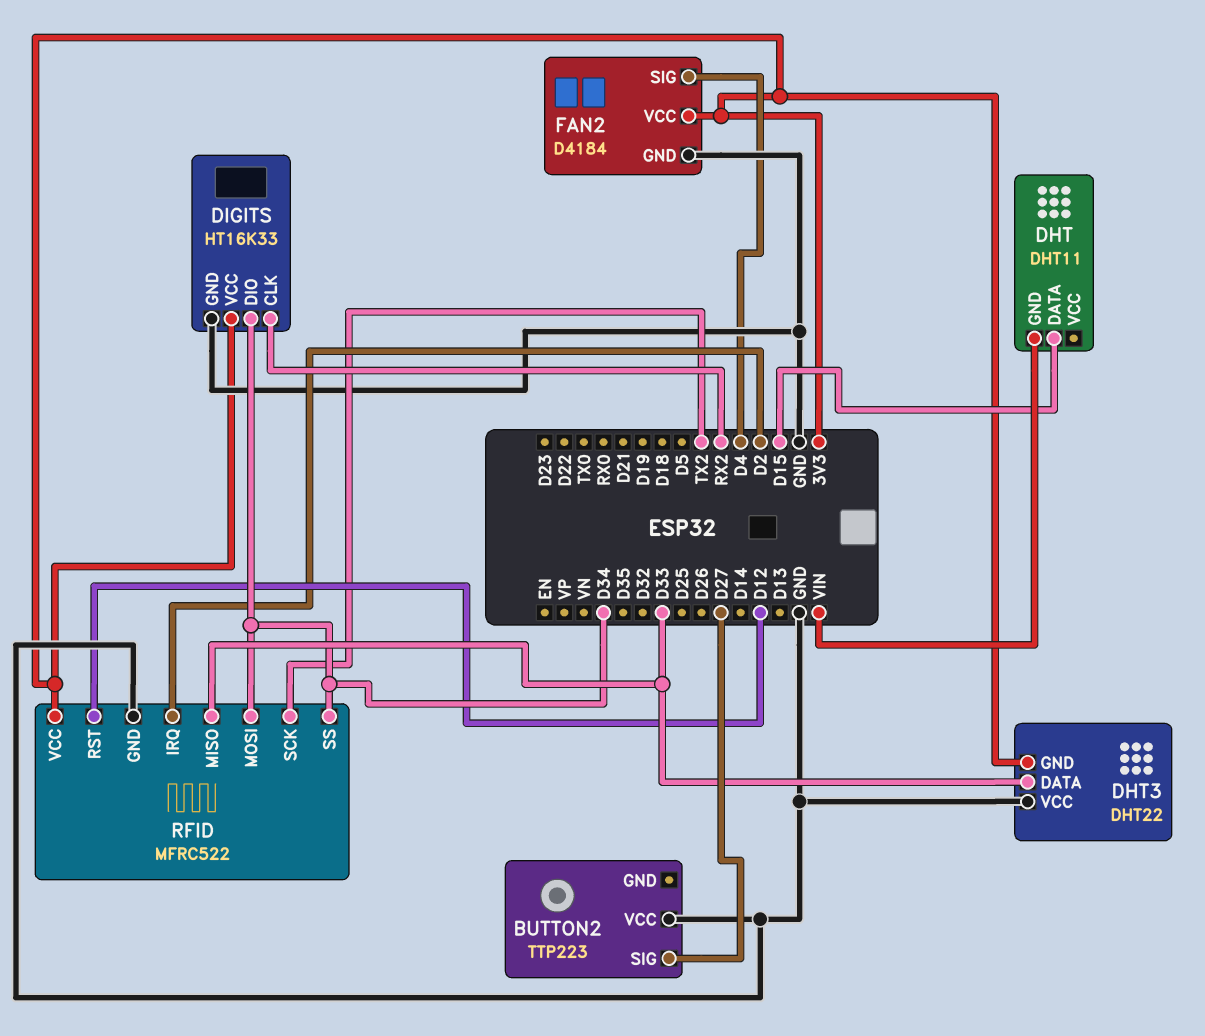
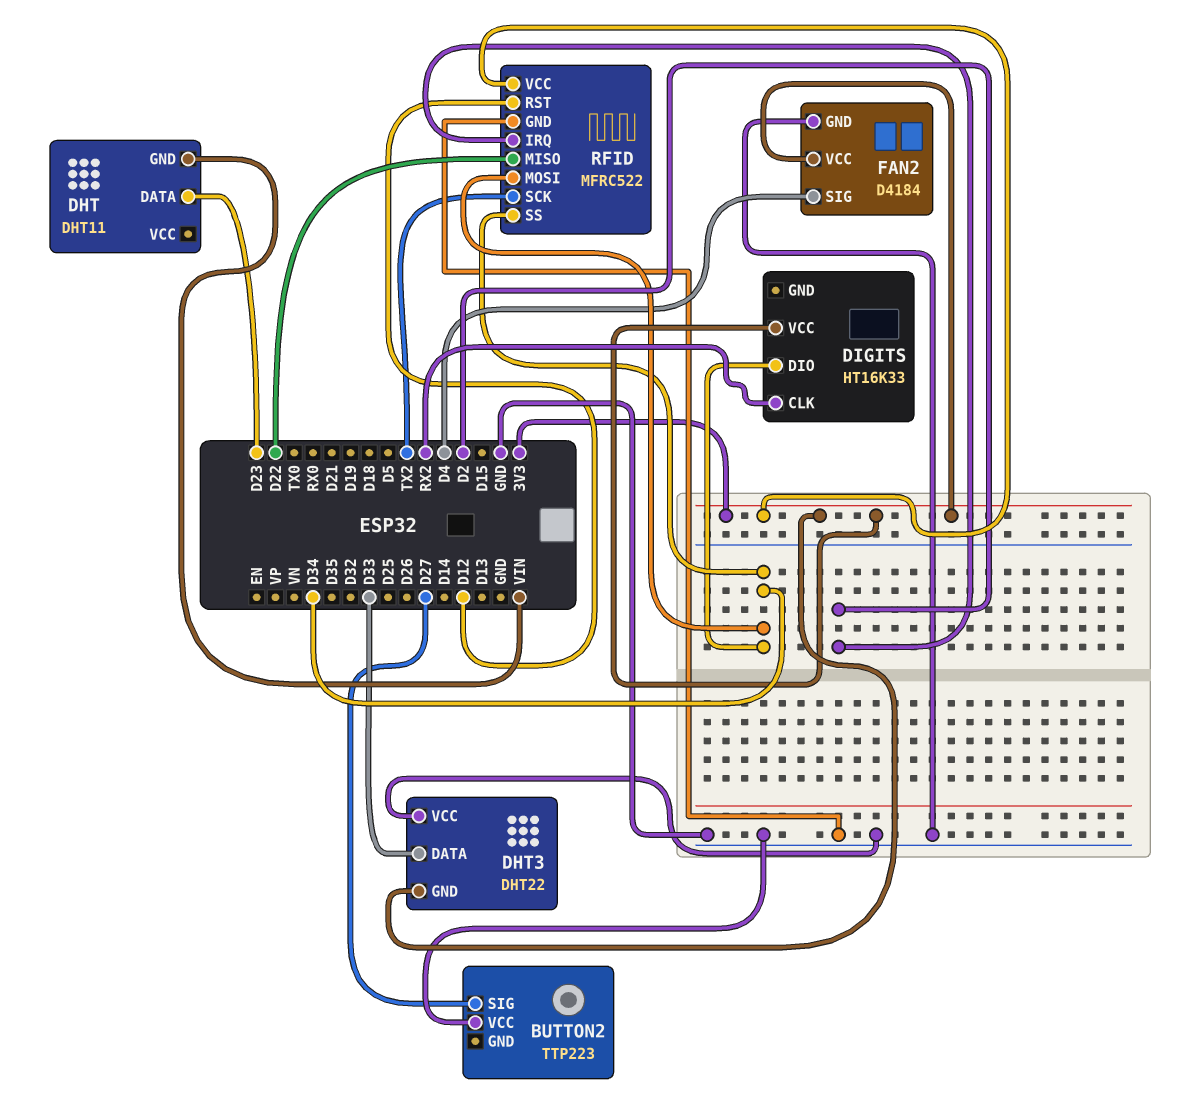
DHT pin DATA: D15 -> D23
DIGITS pin GND: GND -> none
RFID pin MISO: D33 -> D22

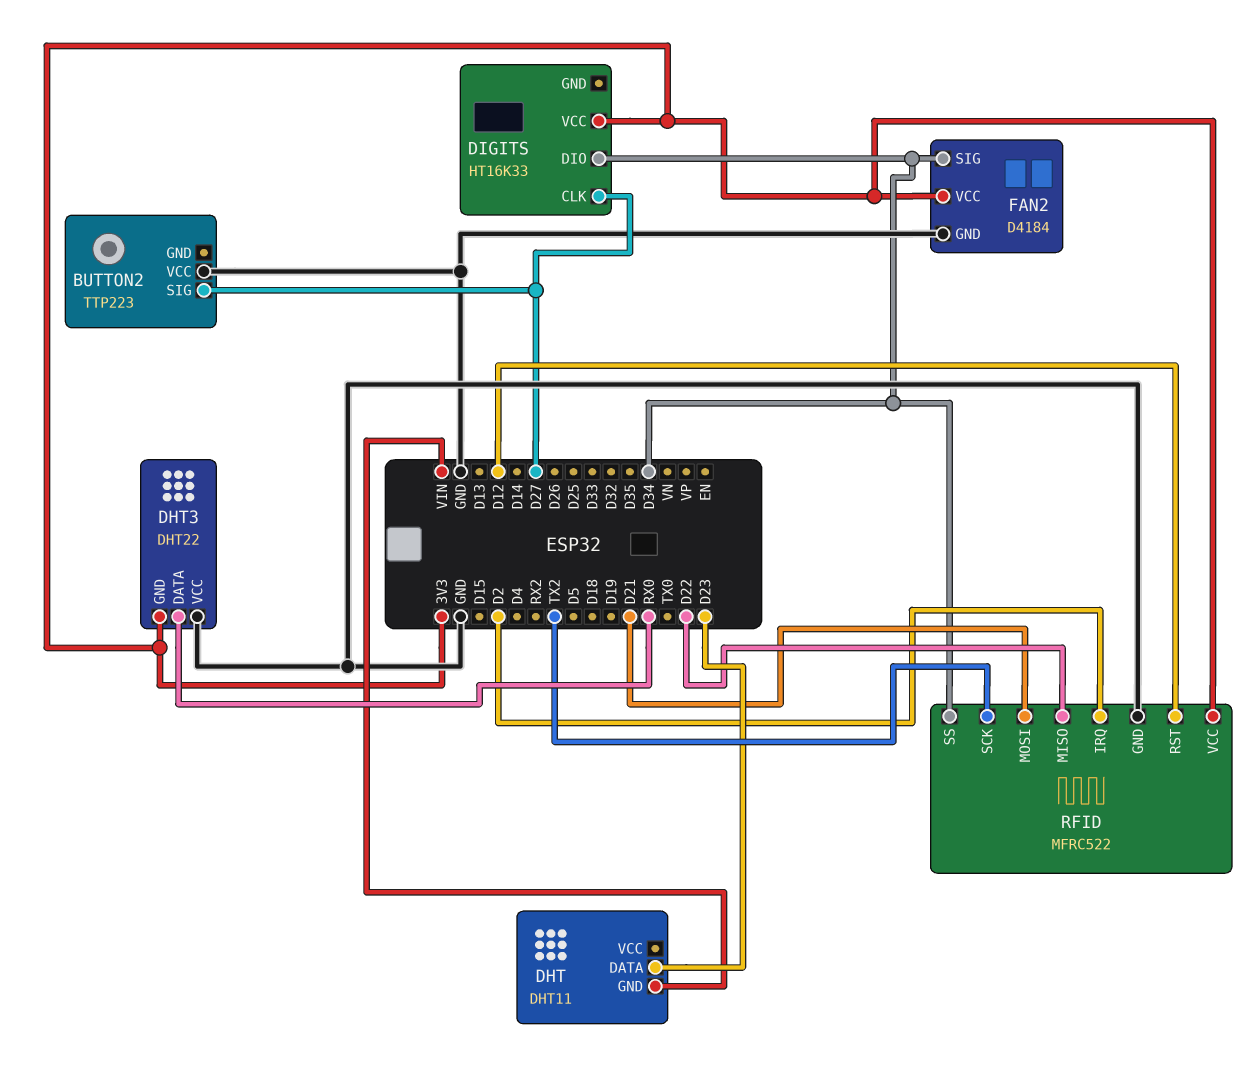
DHT3 pin DATA: D33 -> RX0
DIGITS pin CLK: RX2 -> D27
FAN2 pin SIG: D4 -> D34
RFID pin MOSI: D34 -> D21

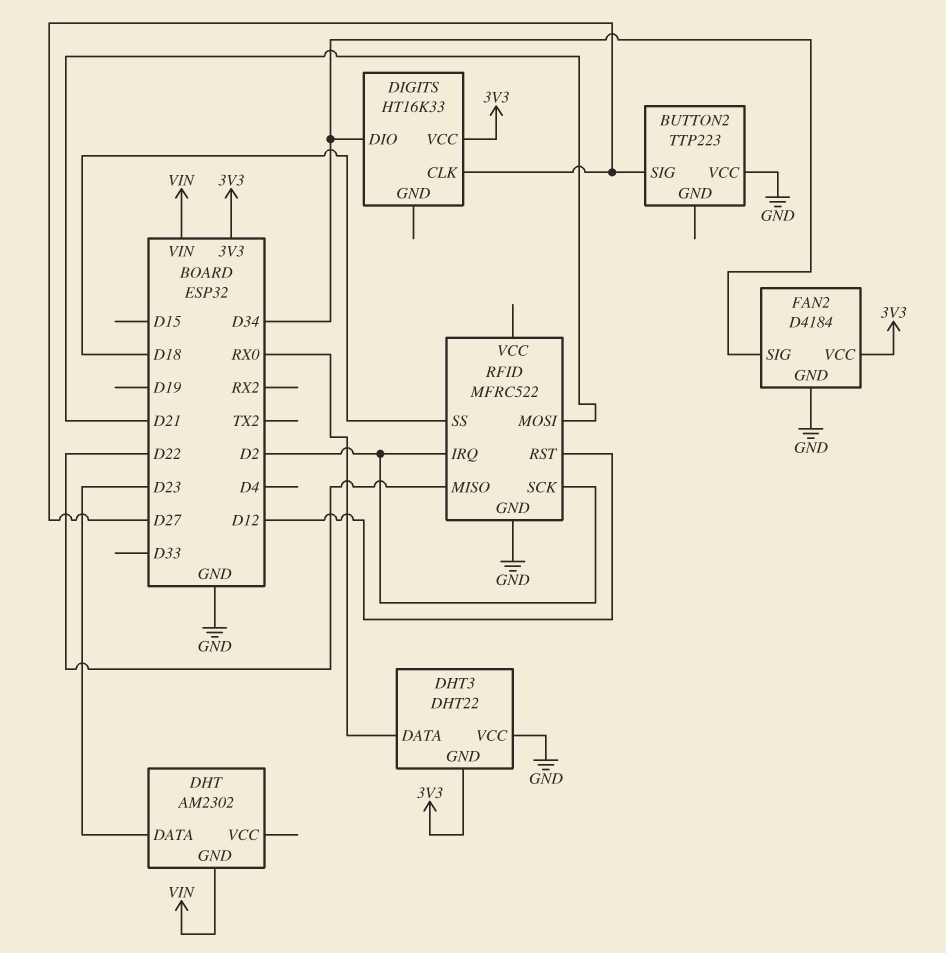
DHT: DHT11 -> AM2302
RFID pin SCK: TX2 -> D2
RFID pin SS: D34 -> D18
RFID pin VCC: 3V3 -> none

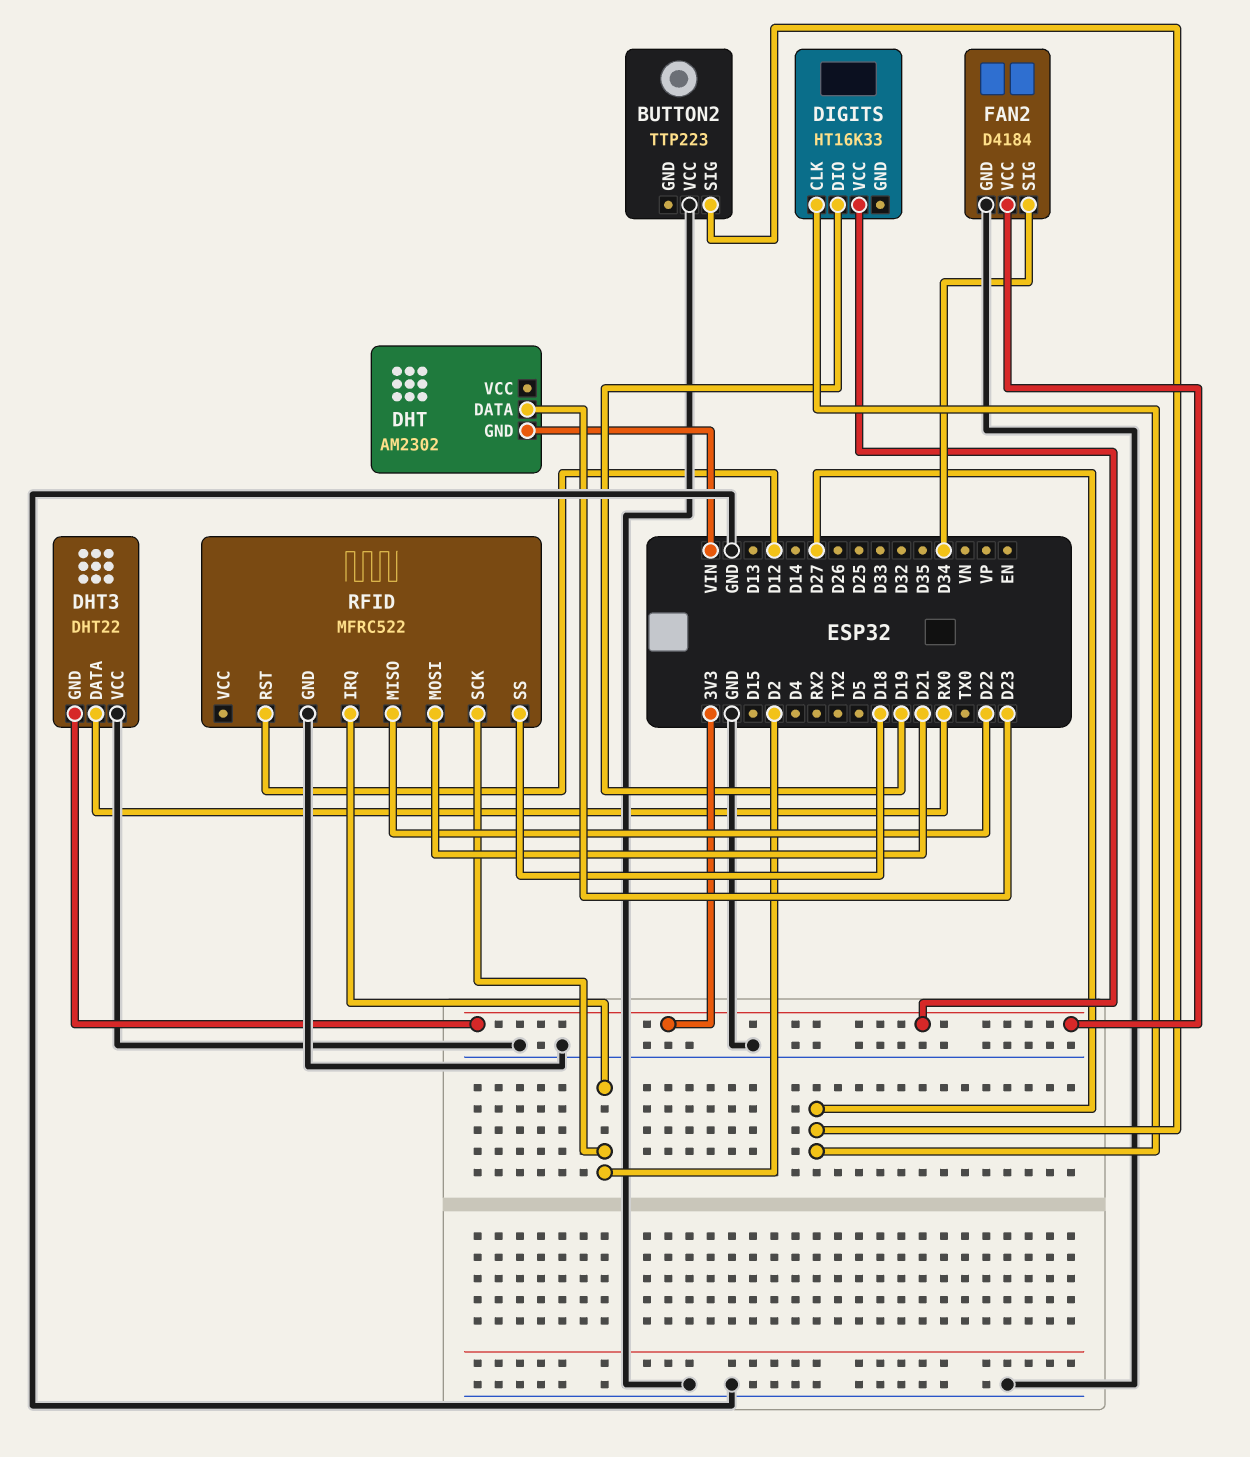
DIGITS pin DIO: D34 -> D19

